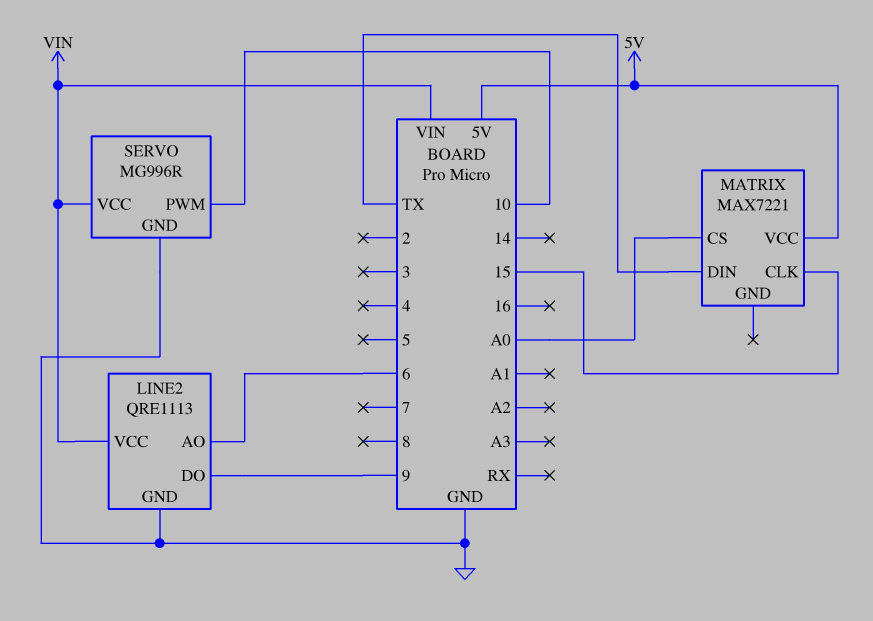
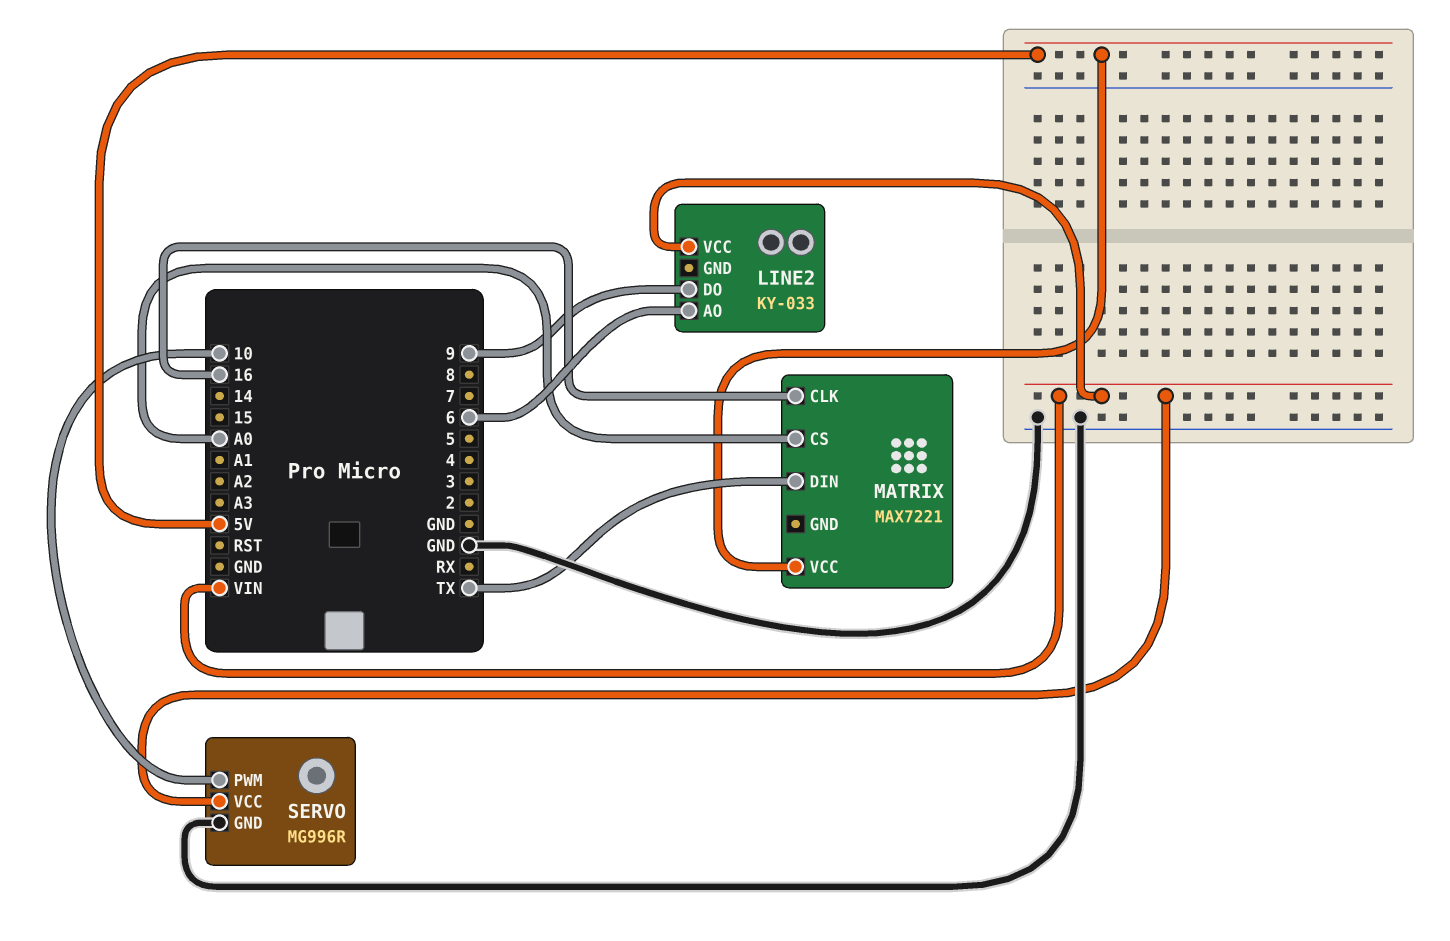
LINE2: QRE1113 -> KY-033
LINE2 pin GND: GND -> none
MATRIX pin CLK: 15 -> 16

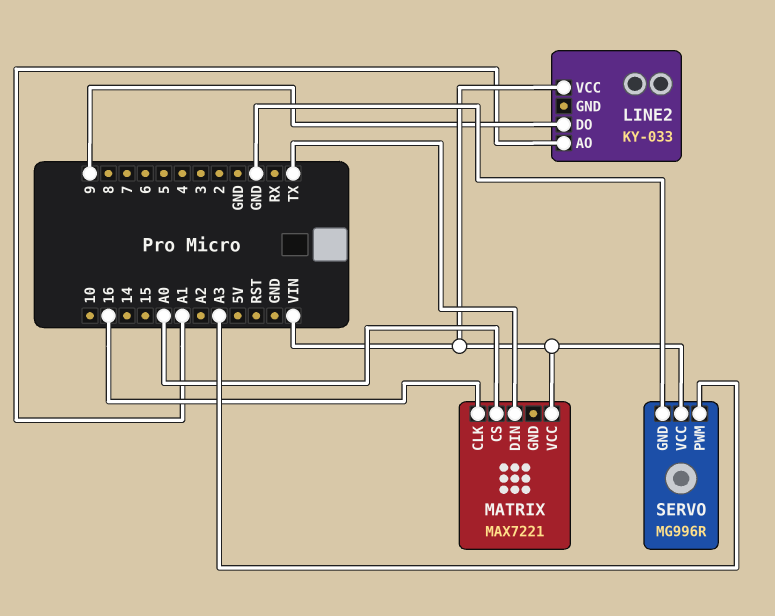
LINE2 pin AO: 6 -> A1
MATRIX pin VCC: 5V -> VIN
SERVO pin PWM: 10 -> A3

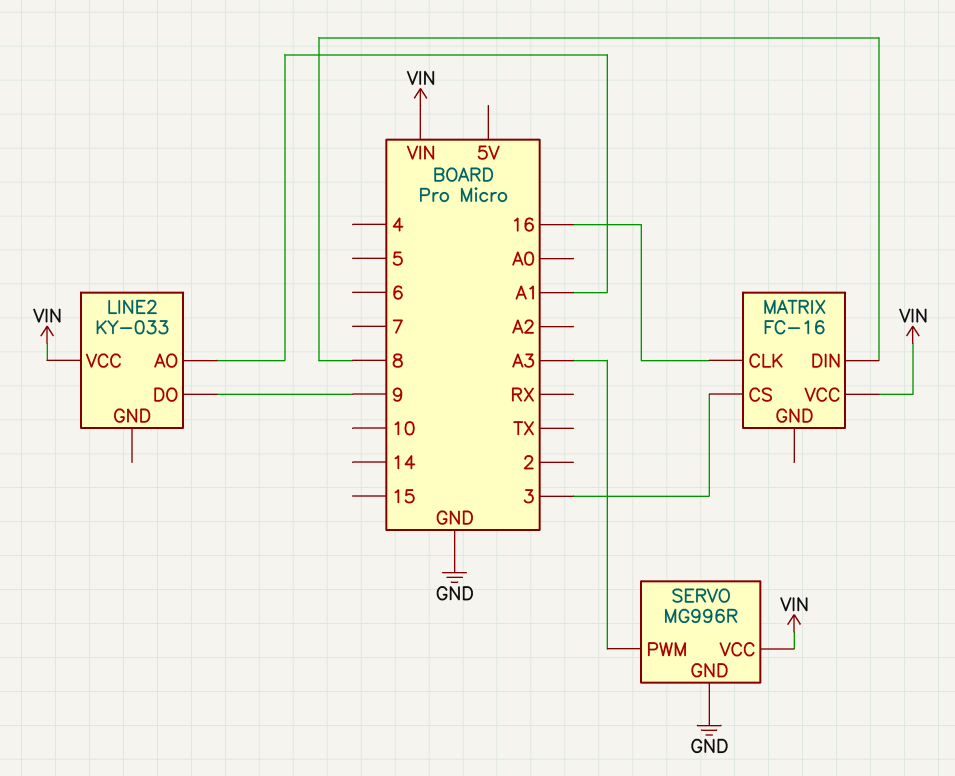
MATRIX: MAX7221 -> FC-16
MATRIX pin CS: A0 -> 3
MATRIX pin DIN: TX -> 8

